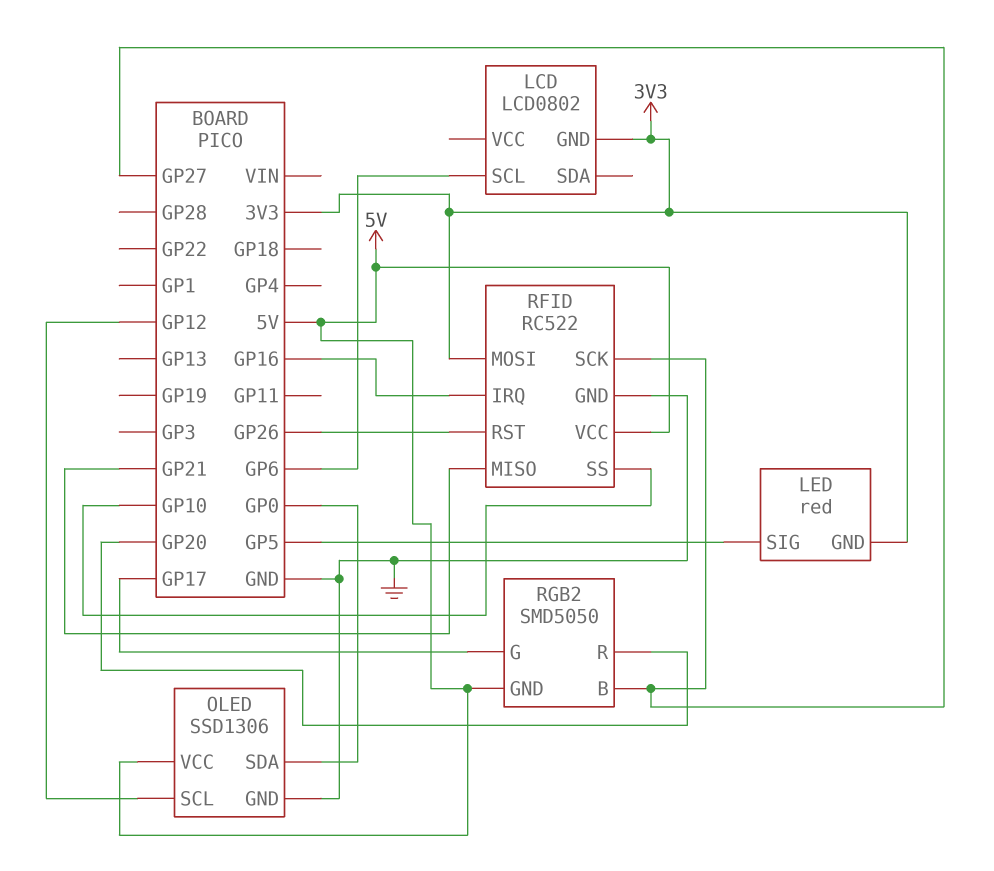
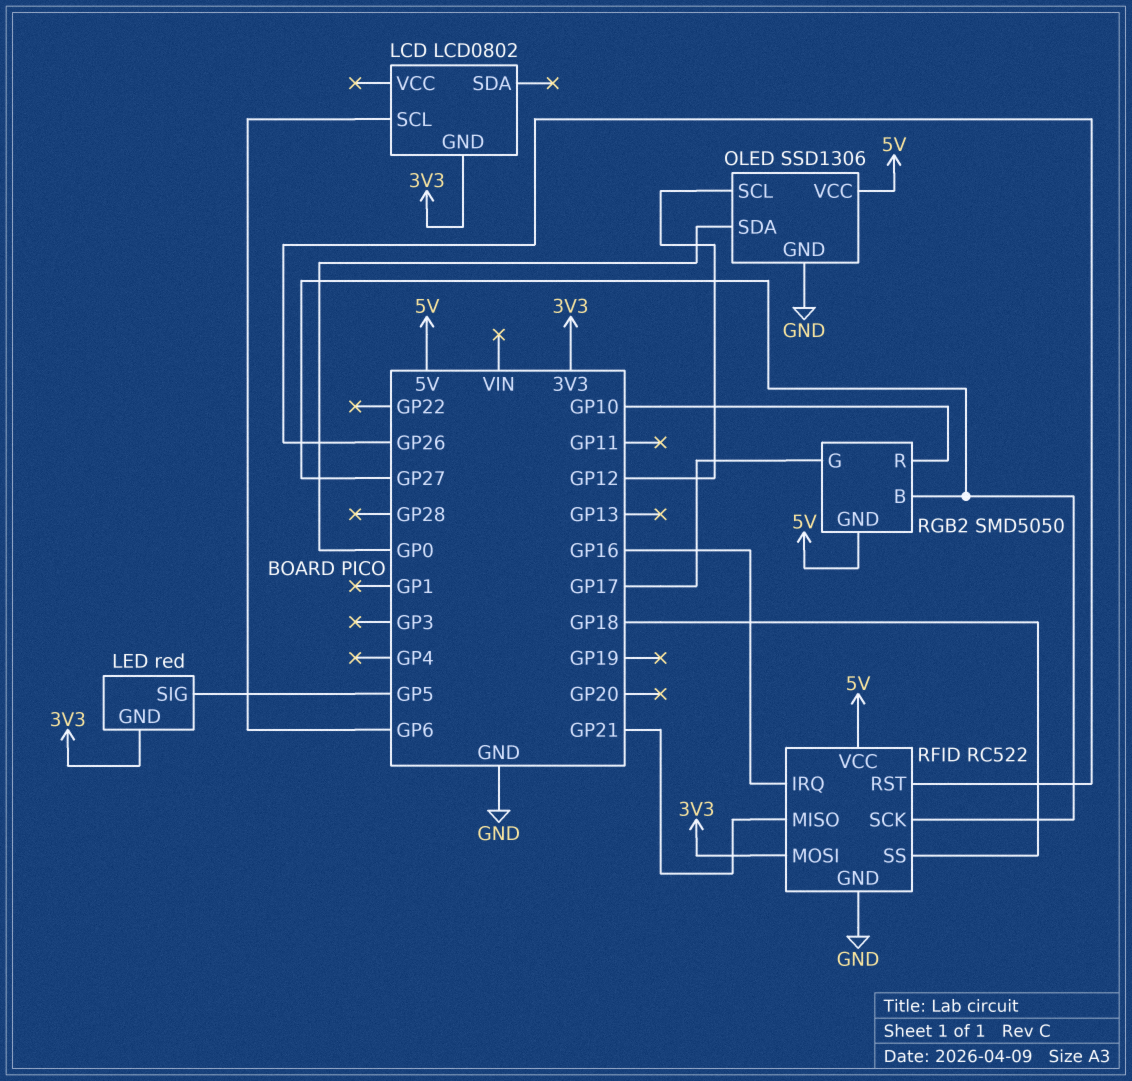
RFID pin SS: GP10 -> GP18
RGB2 pin R: GP20 -> GP10

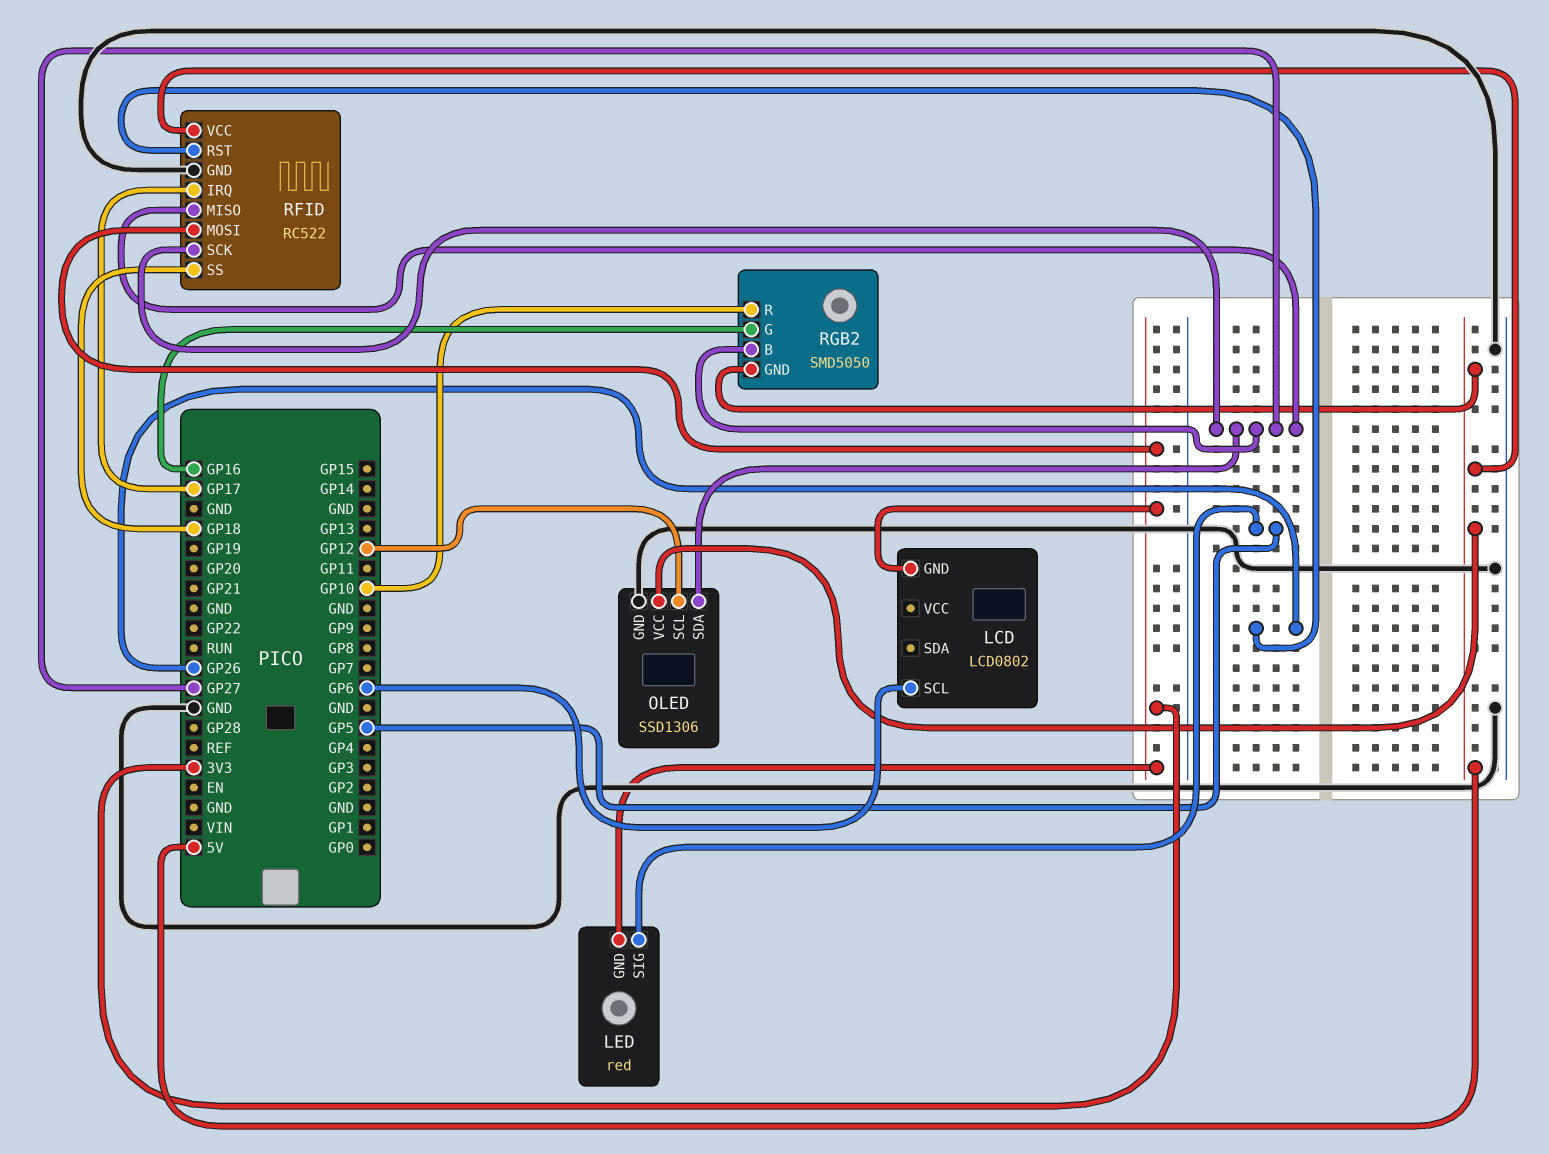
OLED pin SDA: GP0 -> GP27
RFID pin IRQ: GP16 -> GP17
RFID pin MISO: GP21 -> GP27
RGB2 pin G: GP17 -> GP16

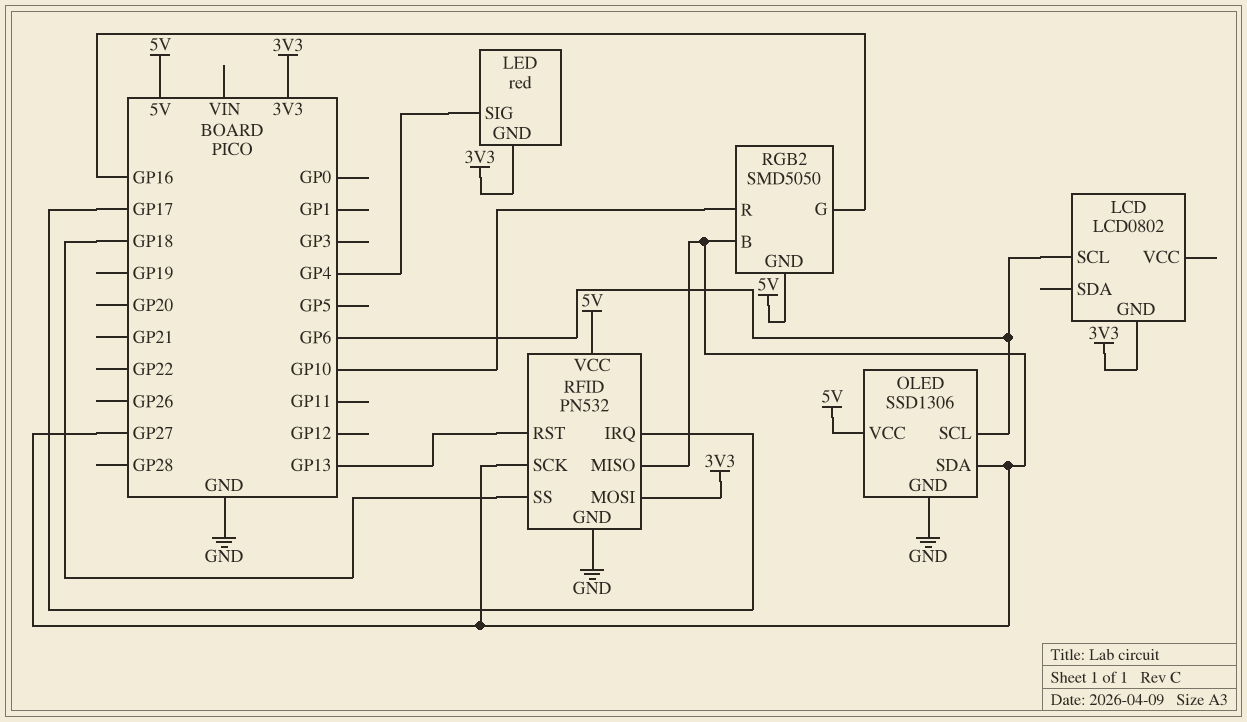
LED pin SIG: GP5 -> GP4
OLED pin SCL: GP12 -> GP6
RFID: RC522 -> PN532
RFID pin RST: GP26 -> GP13

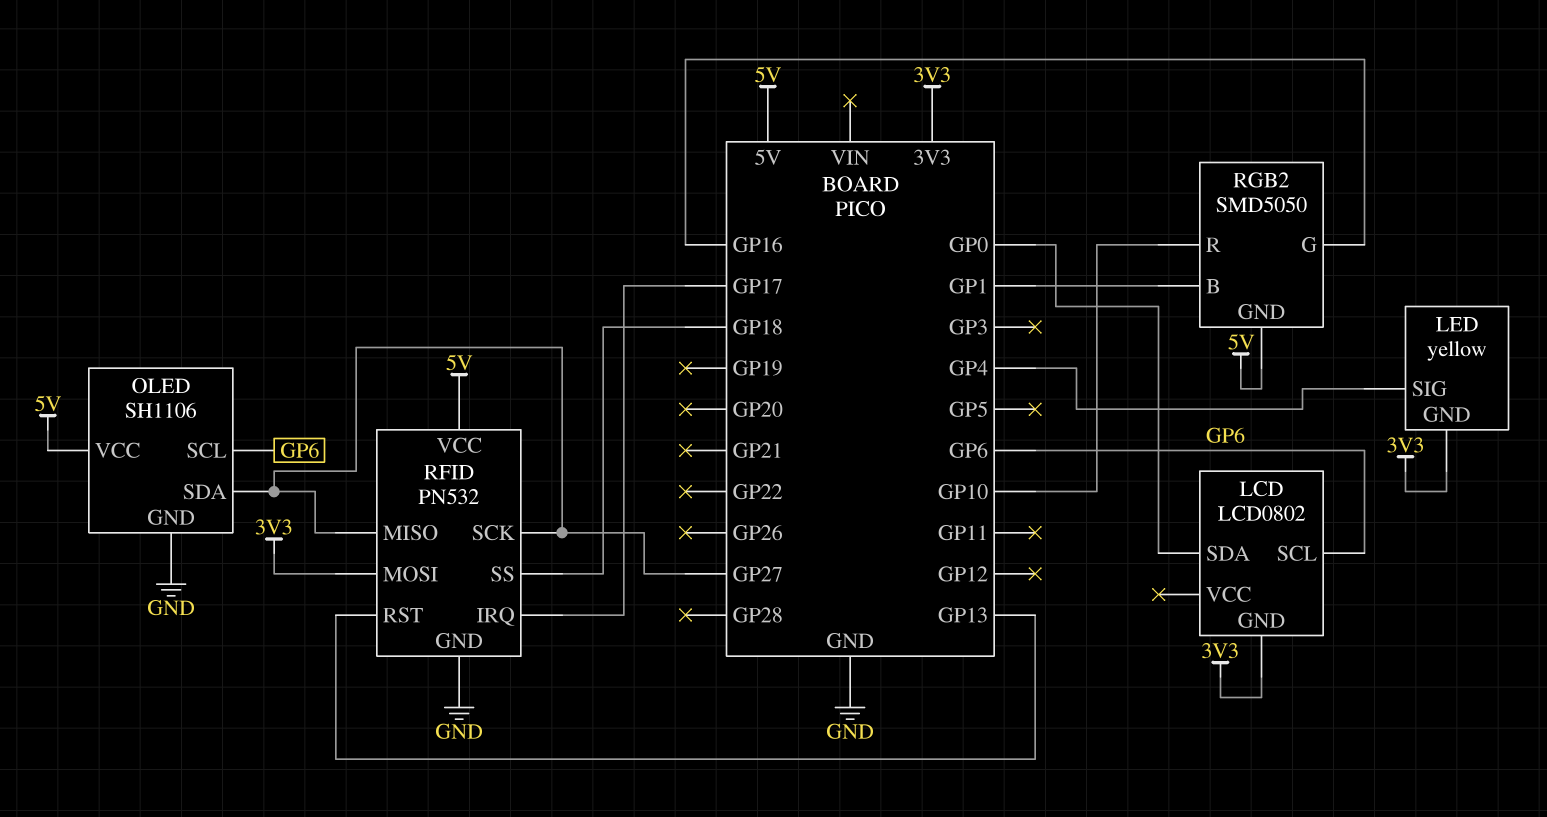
LCD pin SDA: none -> GP0
LED: red -> yellow
OLED: SSD1306 -> SH1106
RGB2 pin B: GP27 -> GP1

